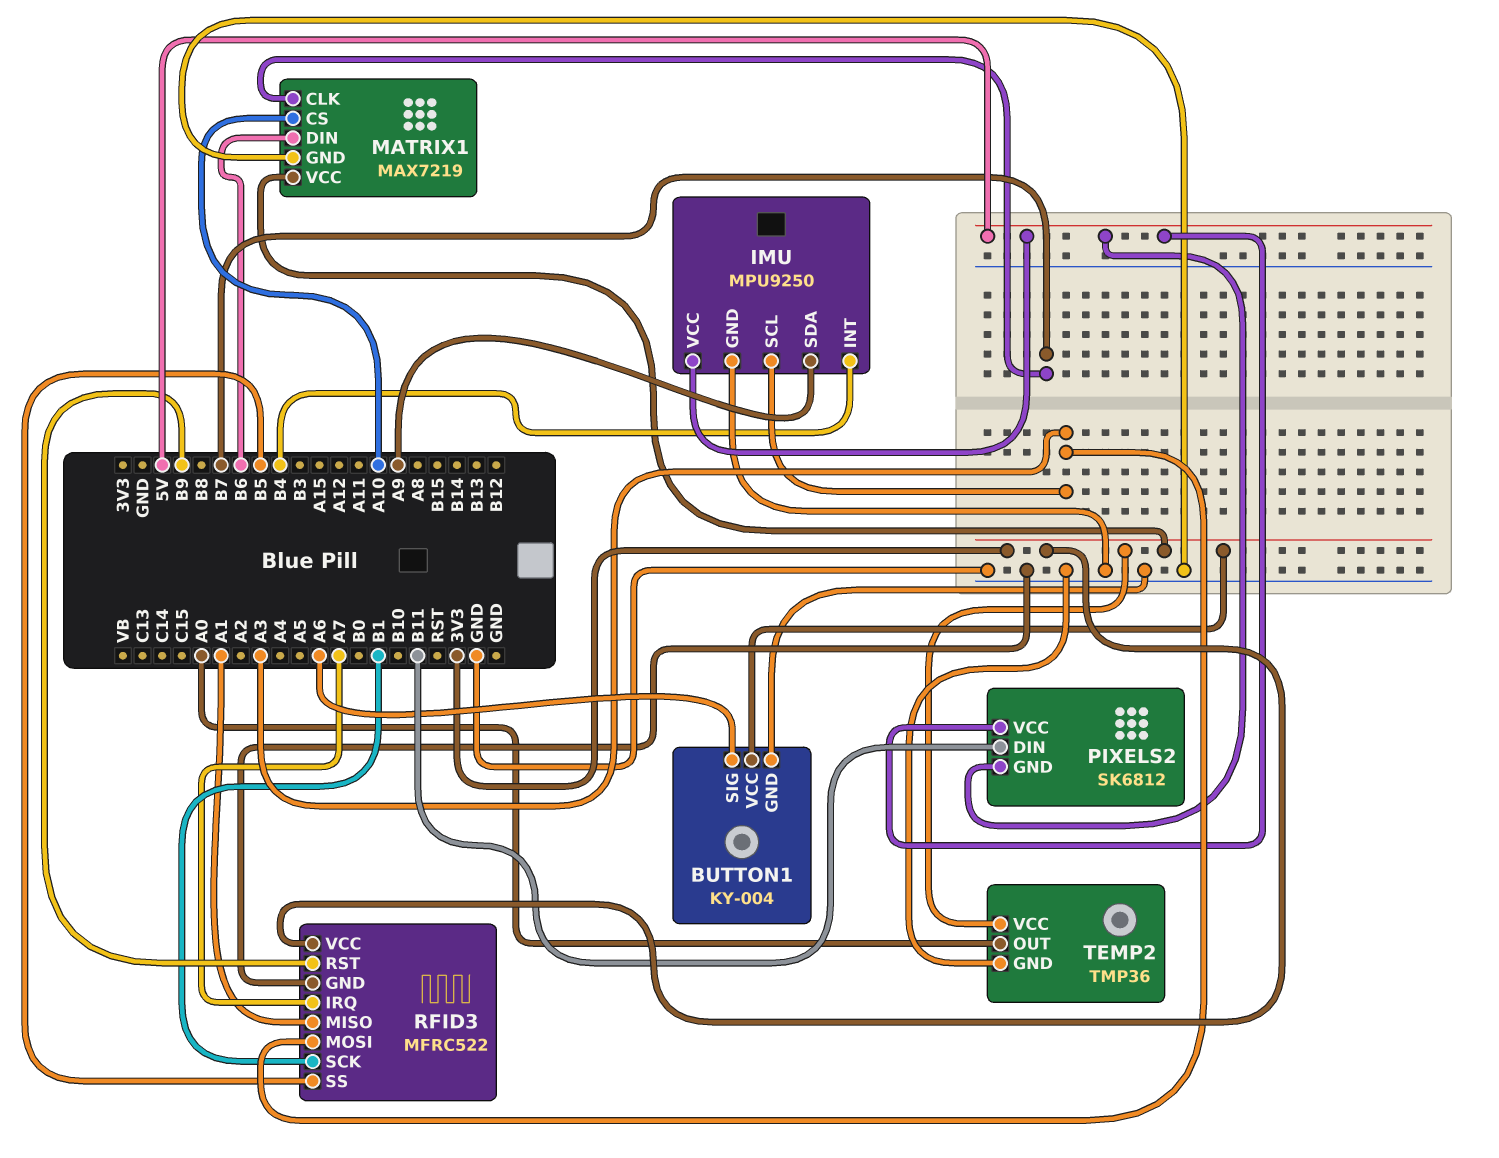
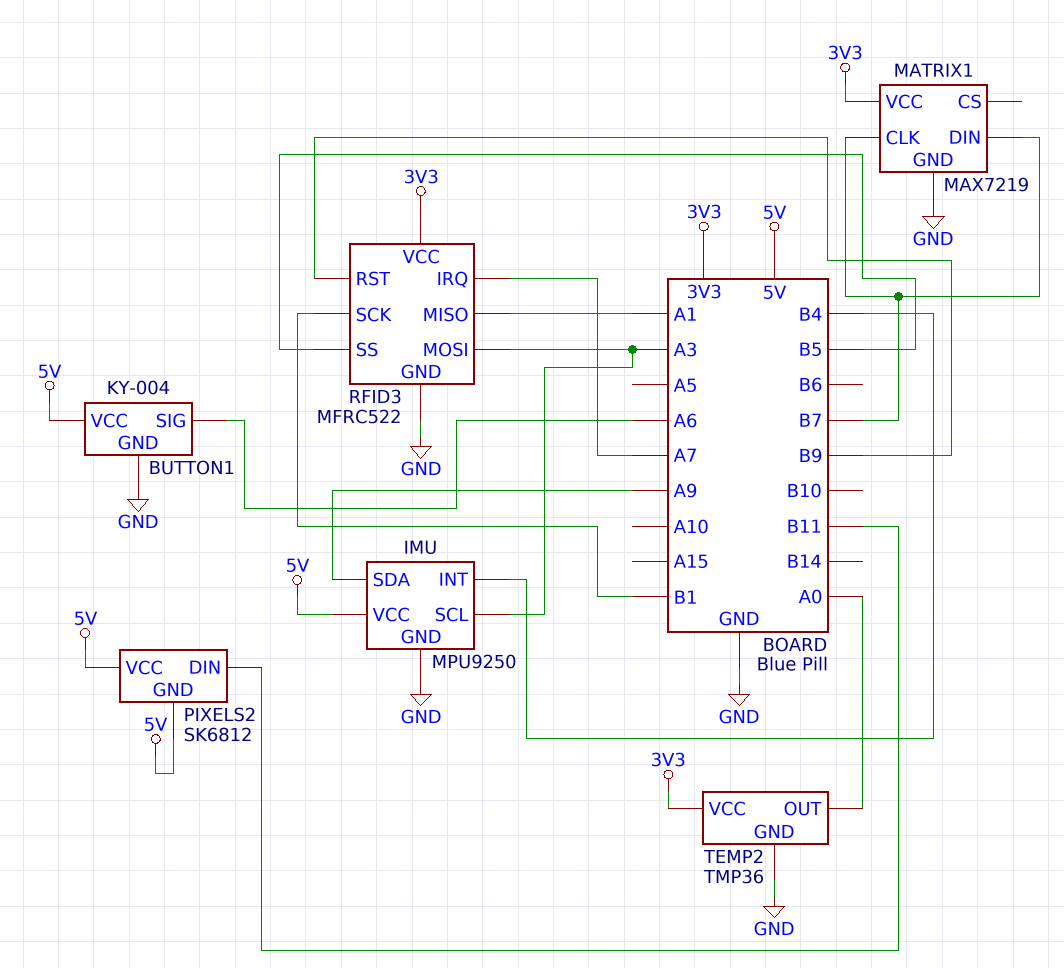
BUTTON1 pin VCC: 3V3 -> 5V
MATRIX1 pin CS: A10 -> none
MATRIX1 pin DIN: B6 -> B7

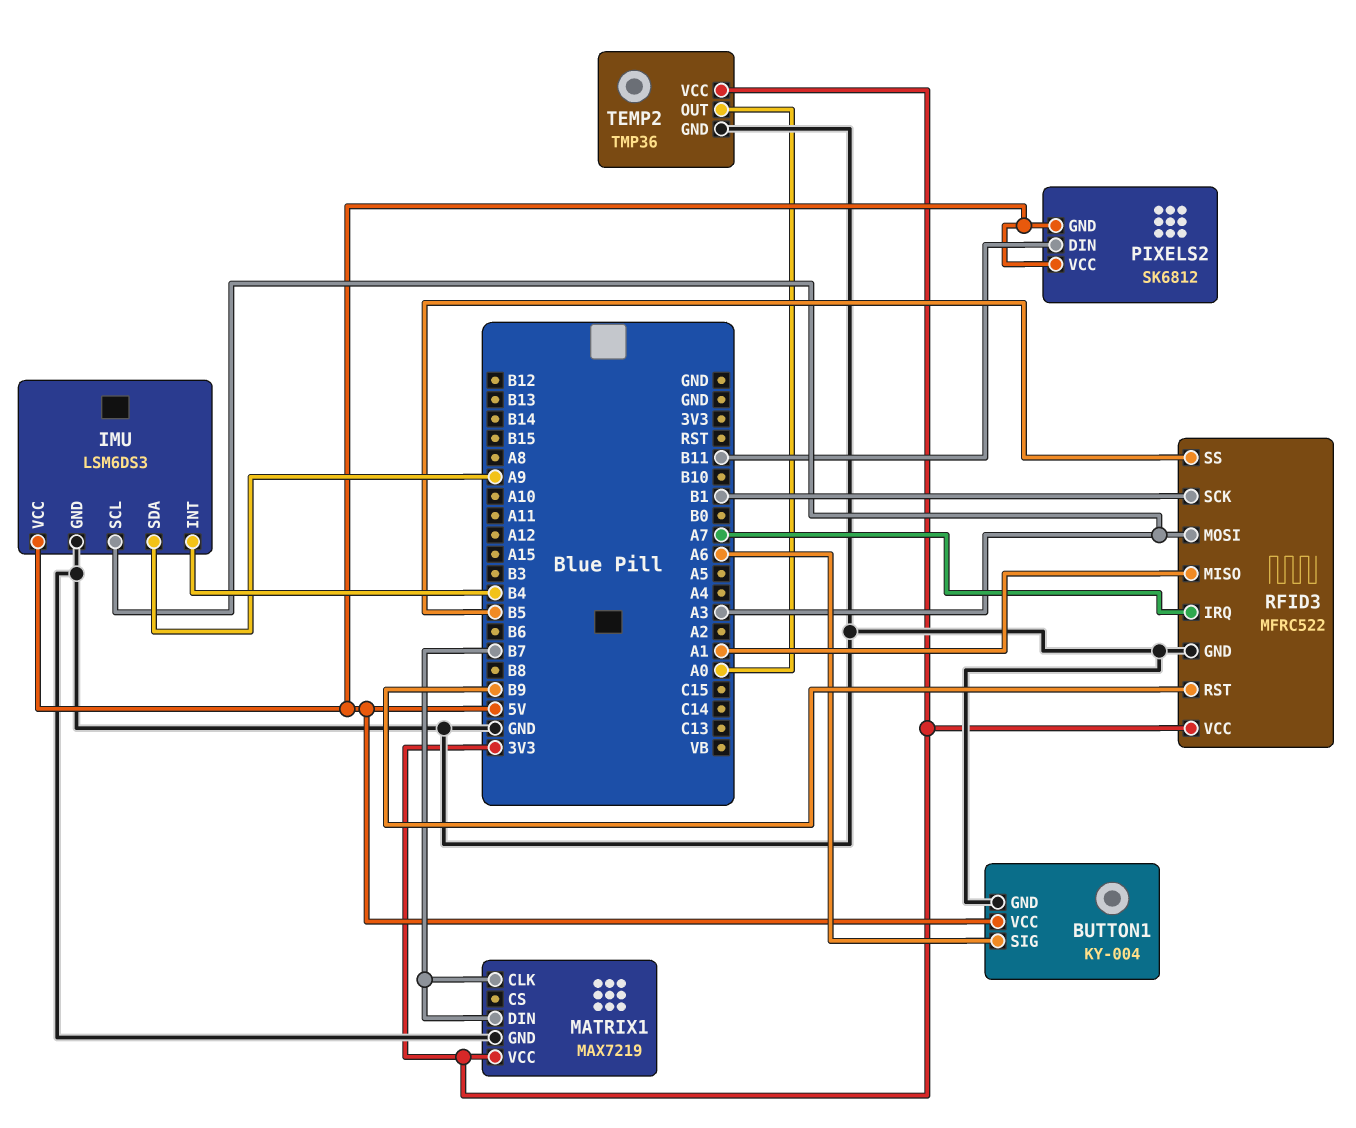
IMU: MPU9250 -> LSM6DS3

